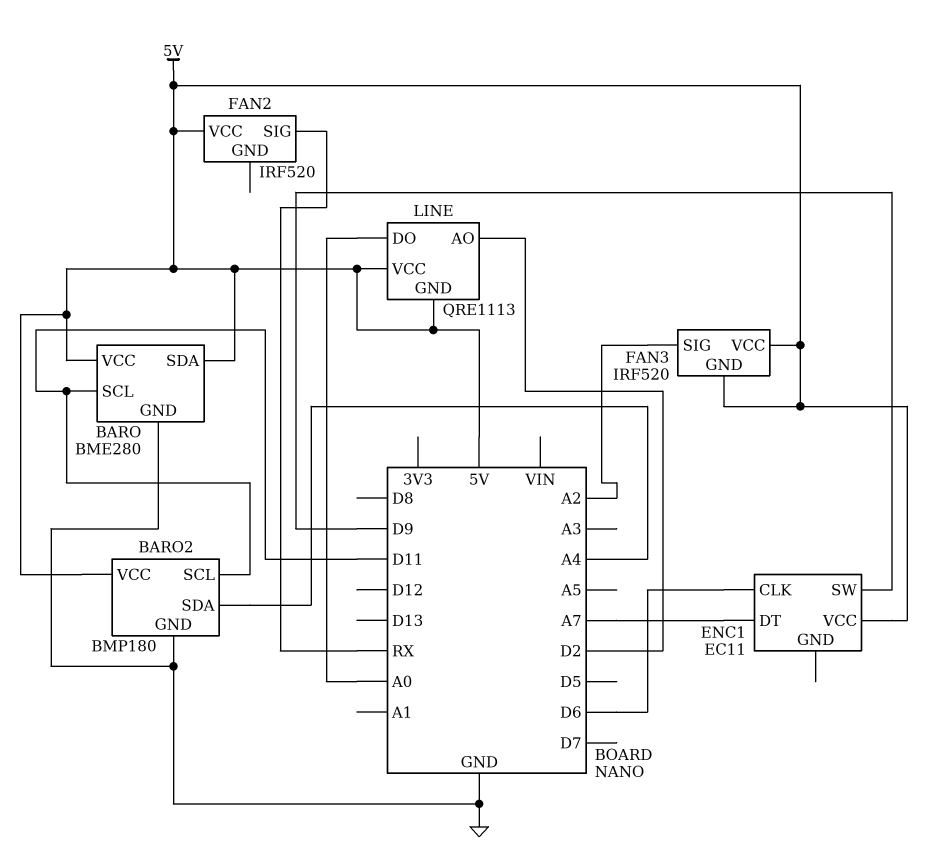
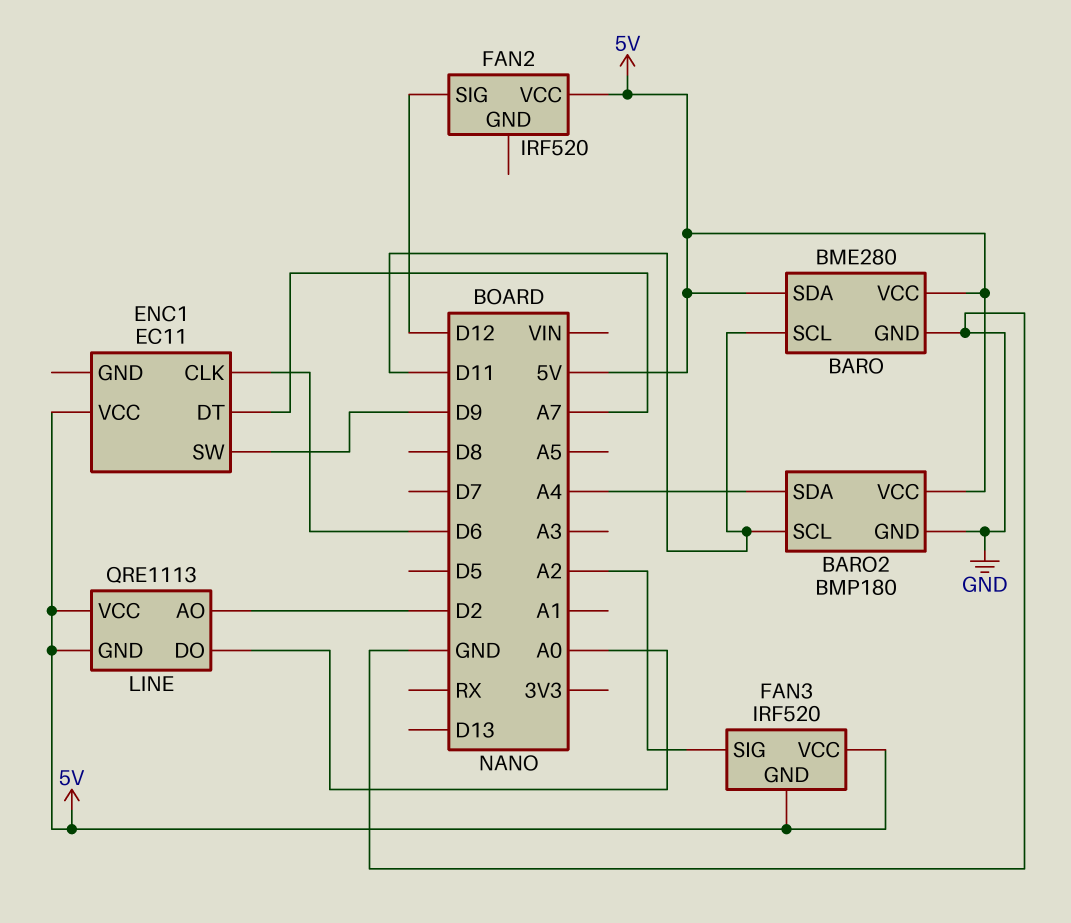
FAN2 pin SIG: RX -> D12

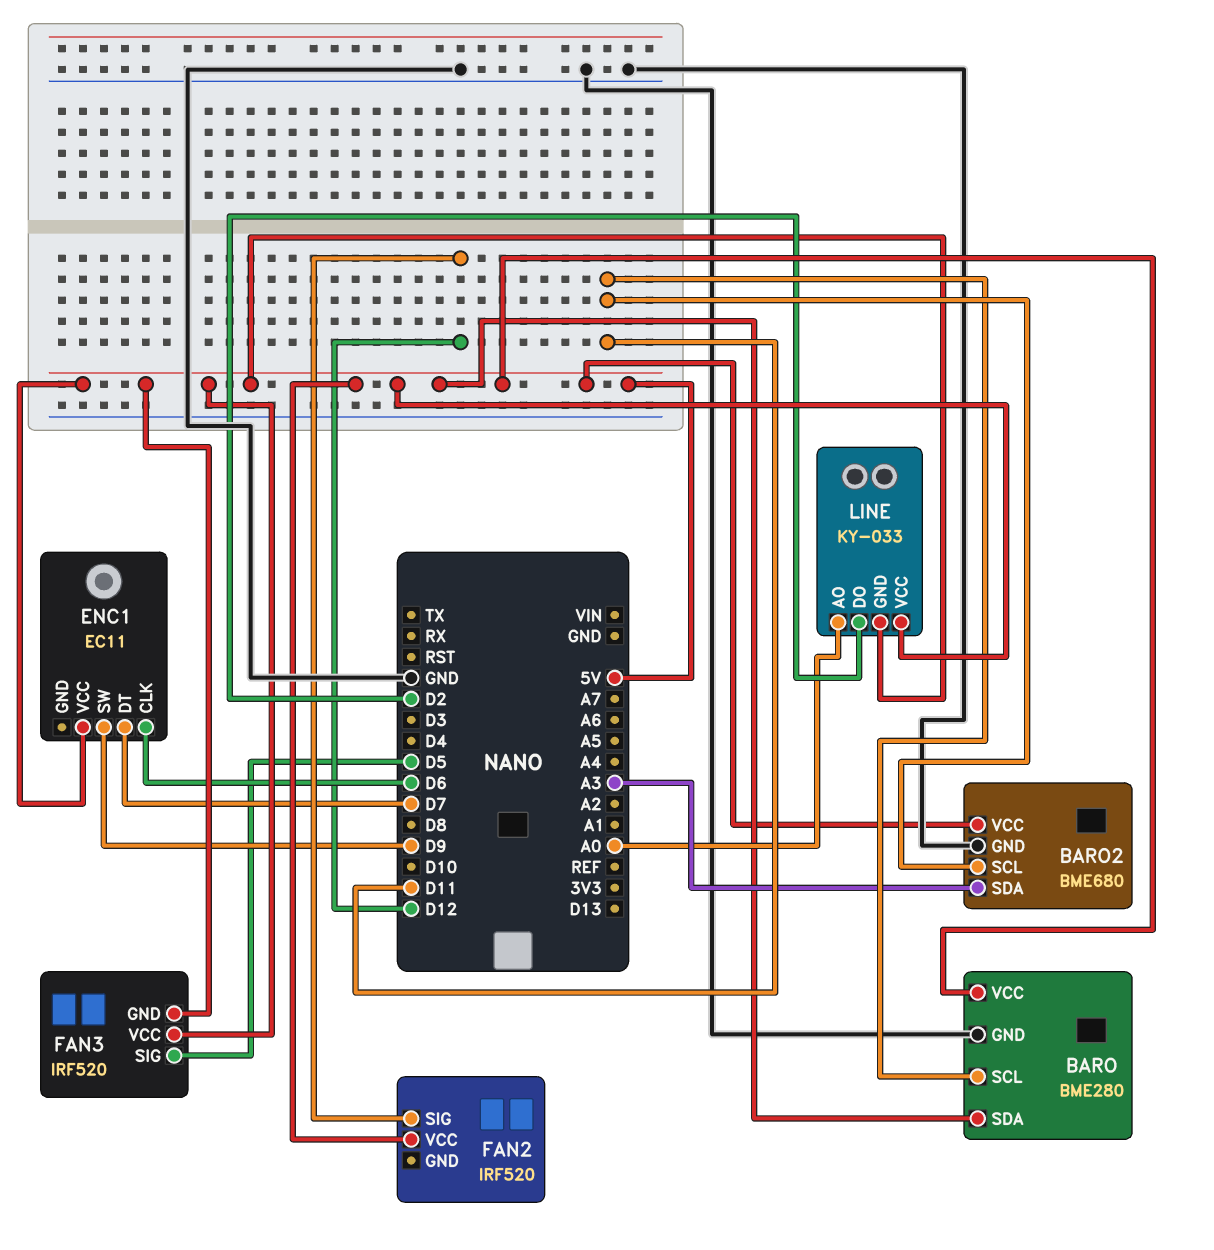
BARO2: BMP180 -> BME680
BARO2 pin SDA: A4 -> A3
ENC1 pin DT: A7 -> D7
FAN3 pin SIG: A2 -> D5
LINE: QRE1113 -> KY-033
LINE pin AO: D2 -> A0
LINE pin DO: A0 -> D2

